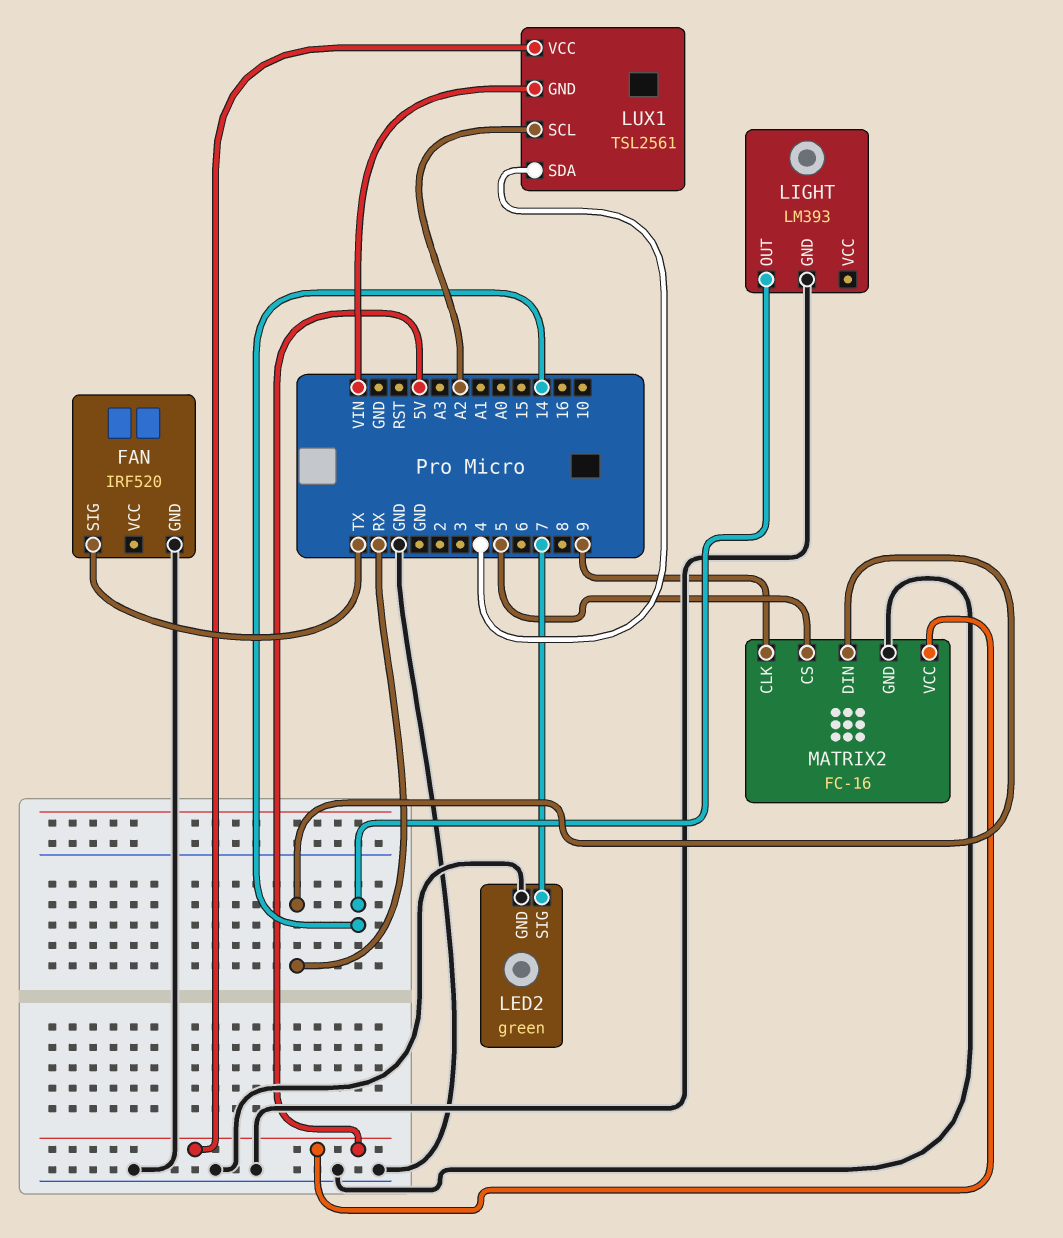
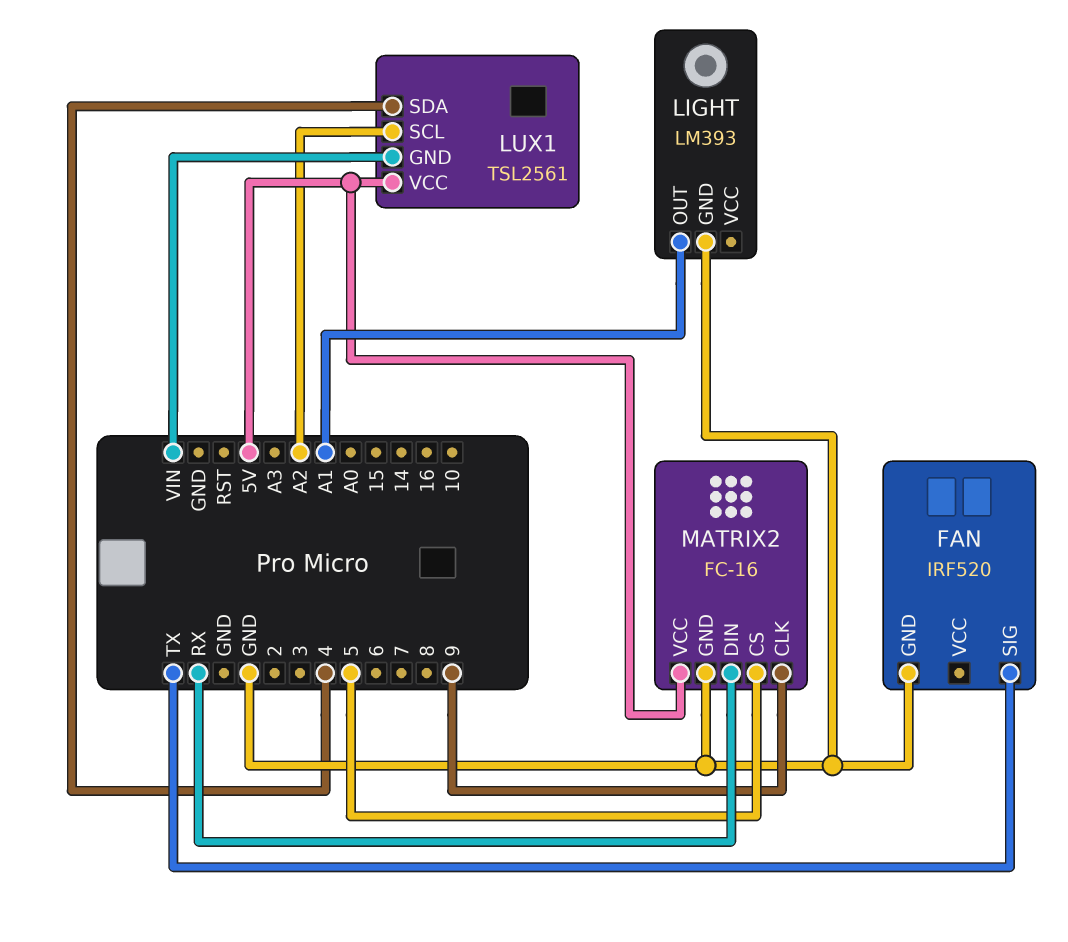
LED2: green -> none
LED2 pin GND: GND -> none
LED2 pin SIG: 7 -> none
LIGHT pin OUT: 14 -> A1

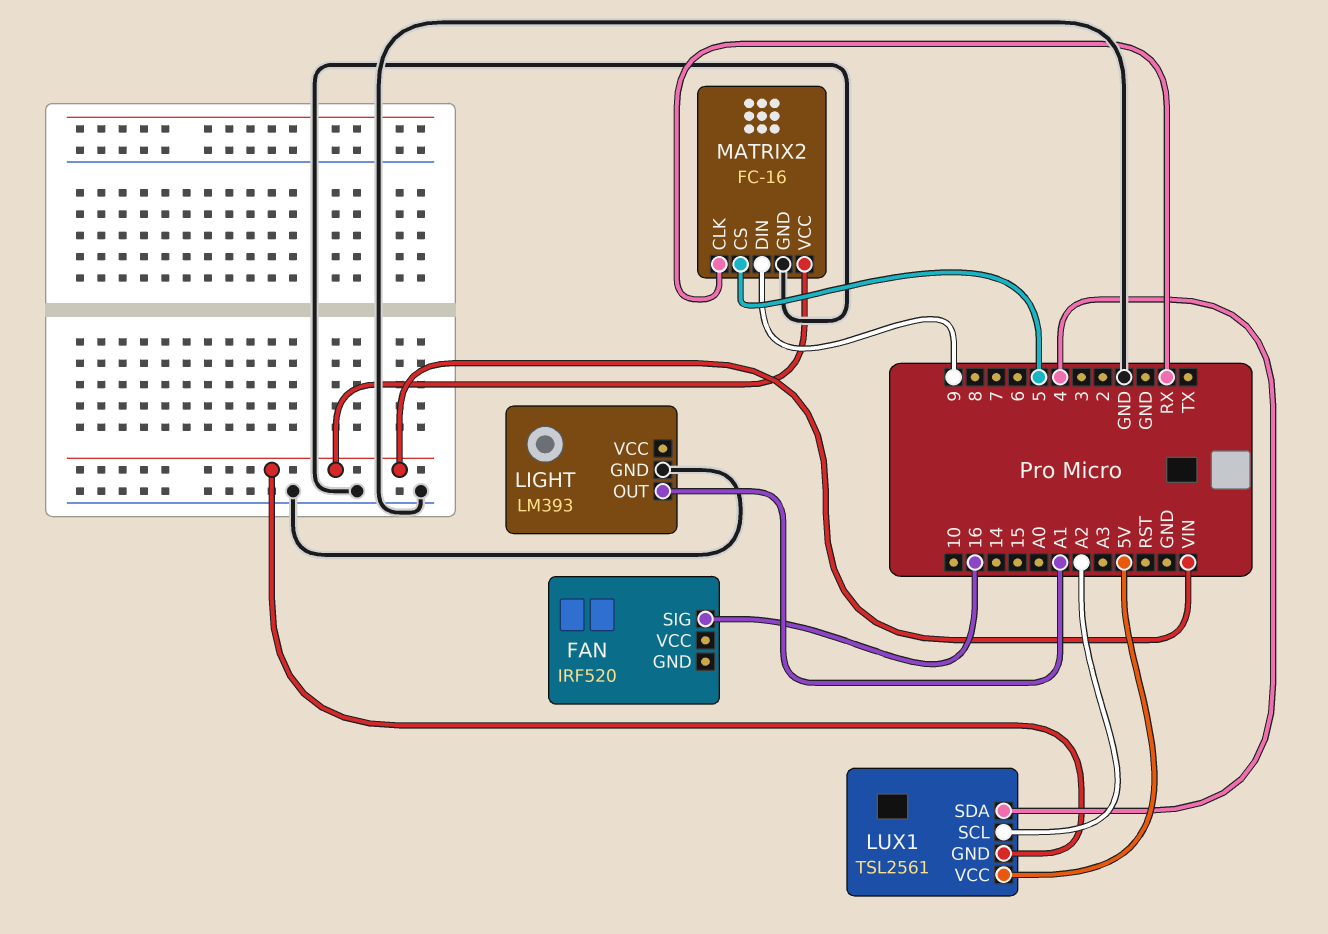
FAN pin GND: GND -> none
FAN pin SIG: TX -> 16
MATRIX2 pin CLK: 9 -> RX
MATRIX2 pin DIN: RX -> 9
MATRIX2 pin VCC: 5V -> VIN

